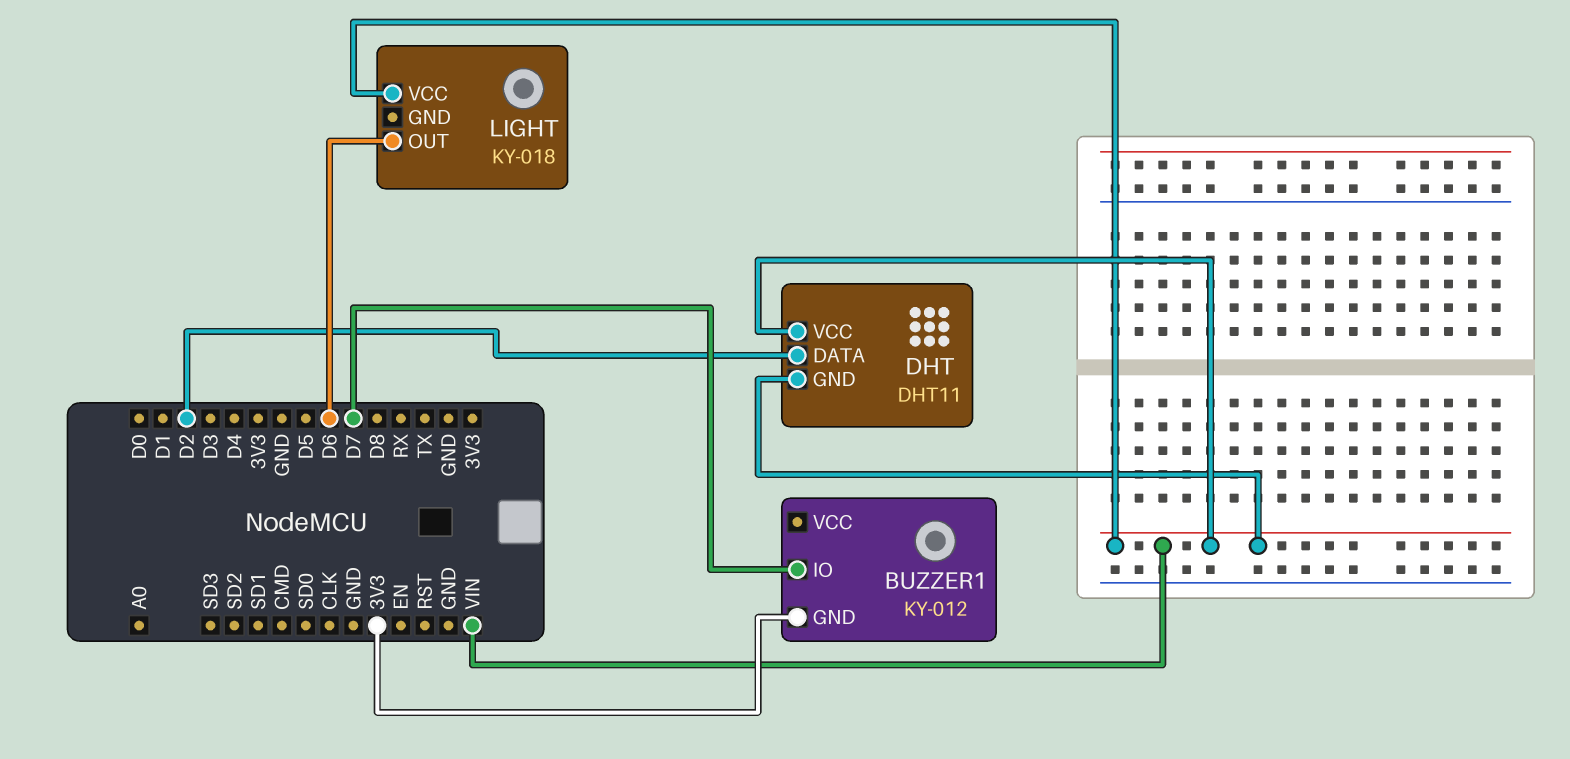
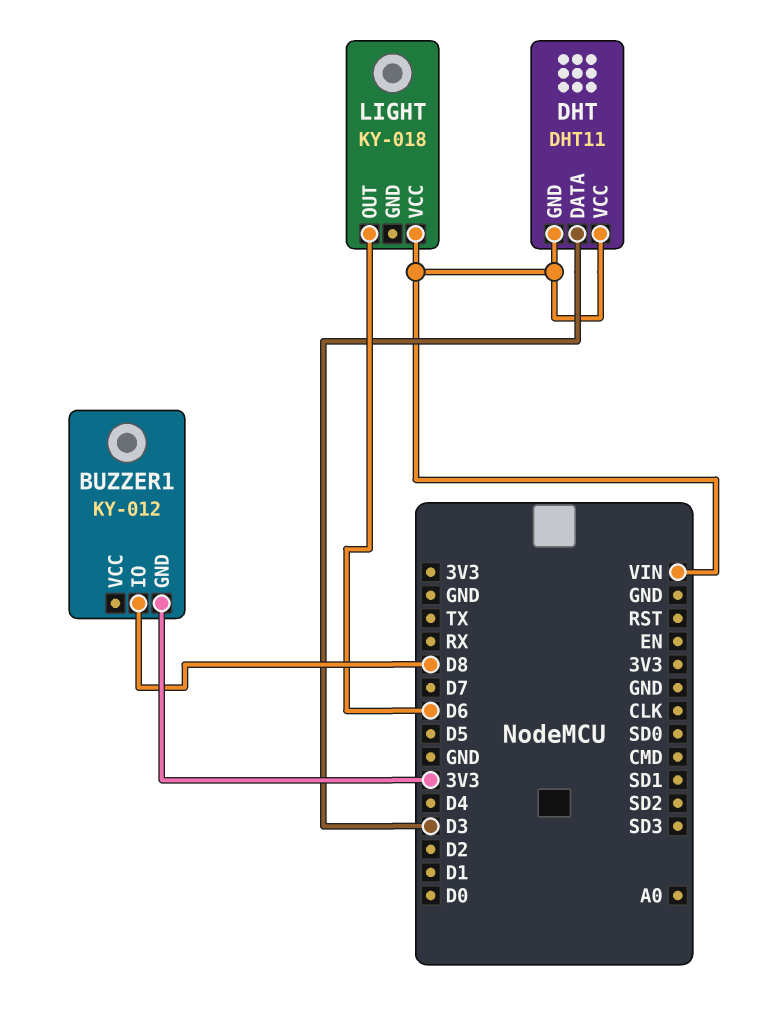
BUZZER1 pin IO: D7 -> D8
DHT pin DATA: D2 -> D3

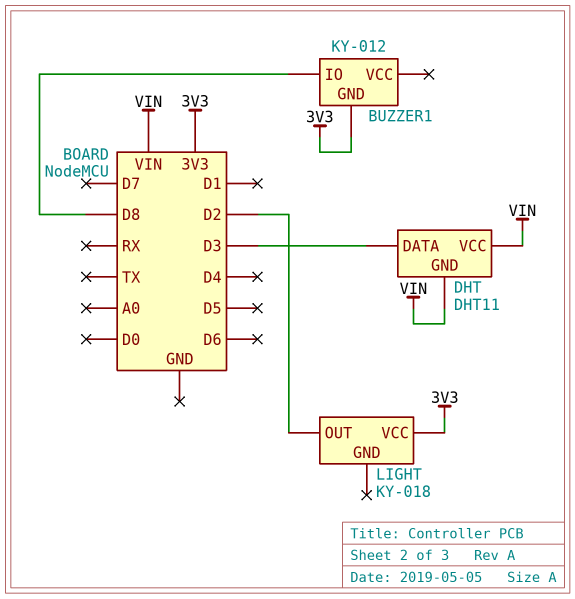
LIGHT pin OUT: D6 -> D2
LIGHT pin VCC: VIN -> 3V3

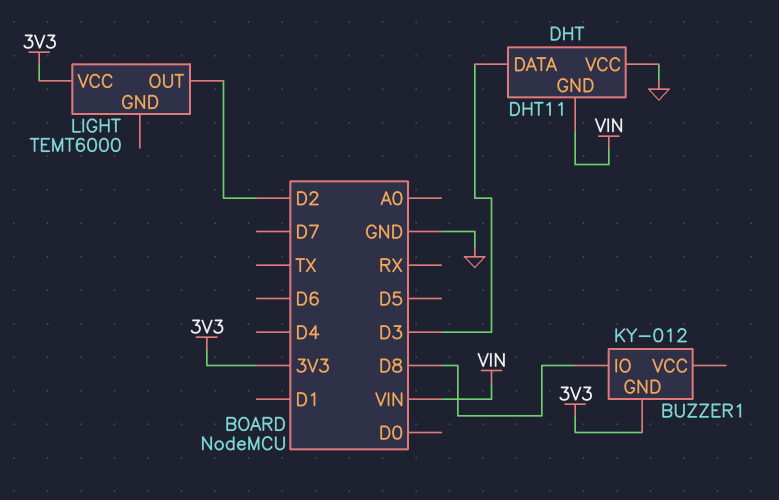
DHT pin VCC: VIN -> GND
LIGHT: KY-018 -> TEMT6000

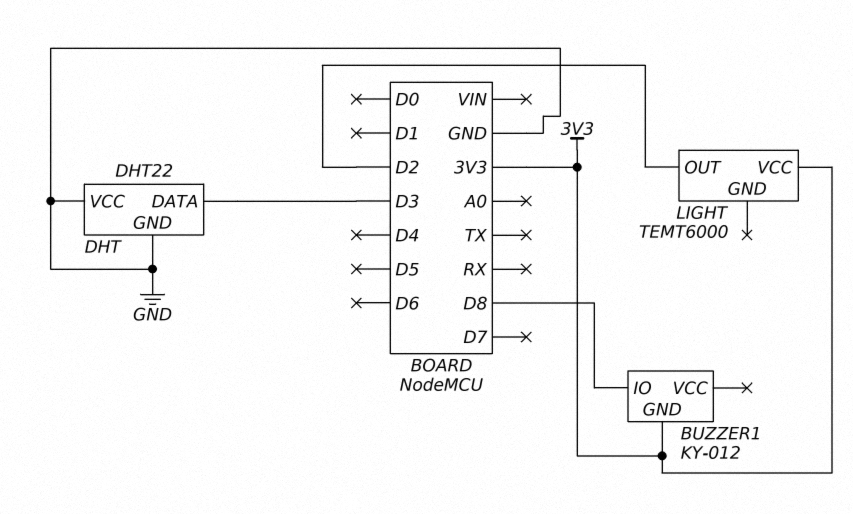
DHT: DHT11 -> DHT22
DHT pin GND: VIN -> GND

